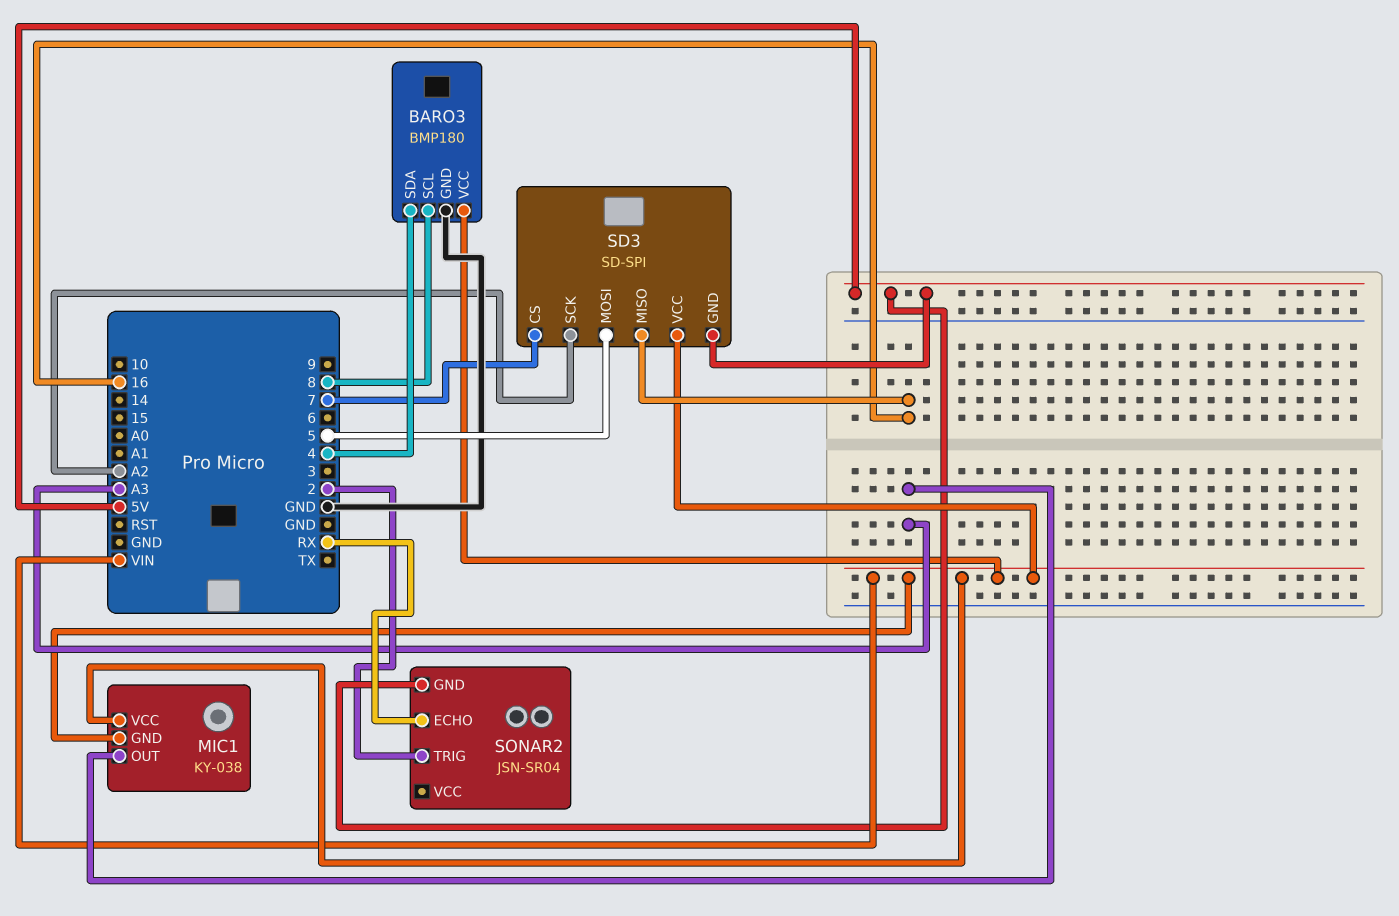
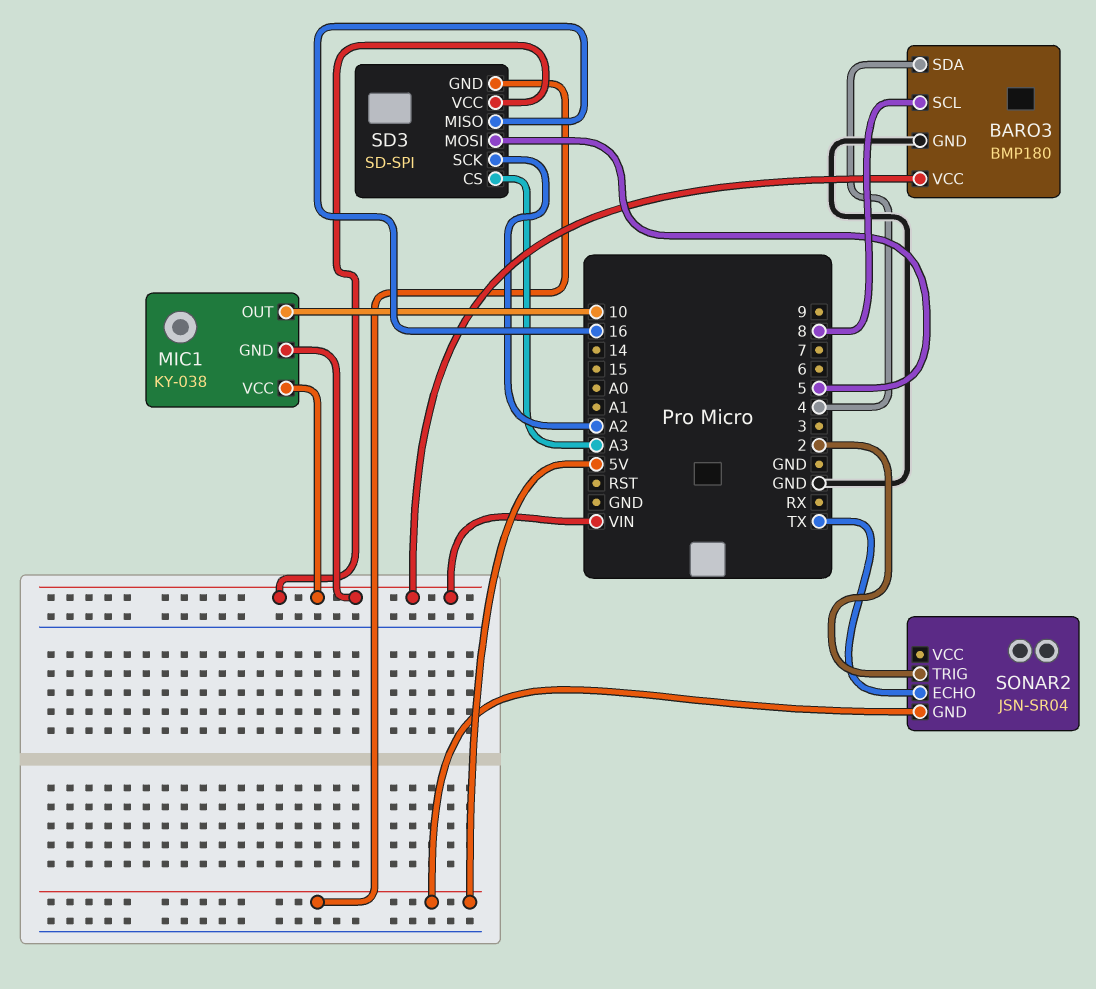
MIC1 pin OUT: A3 -> 10
SD3 pin CS: 7 -> A3
SONAR2 pin ECHO: RX -> TX

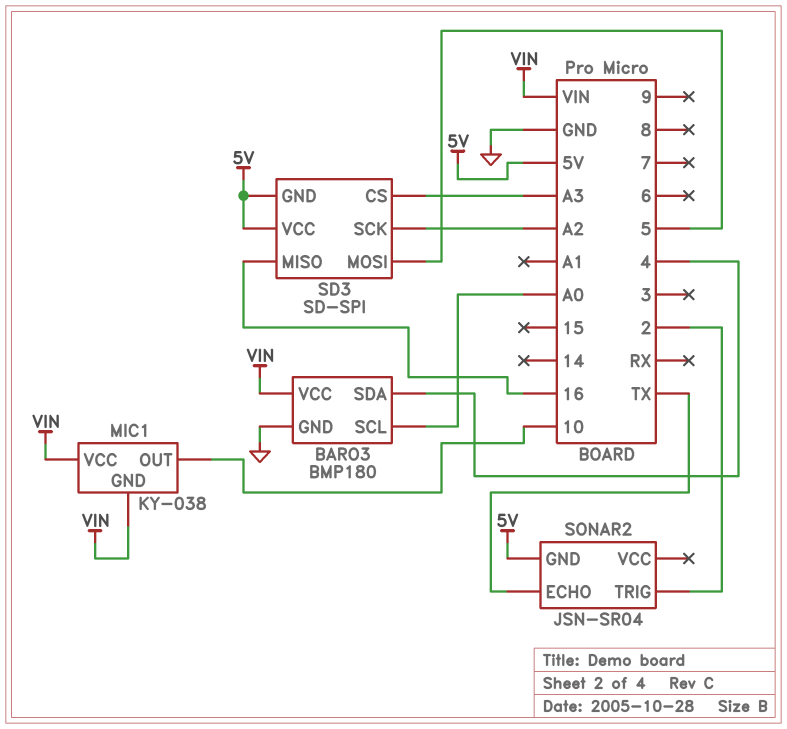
BARO3 pin SCL: 8 -> A0
SD3 pin VCC: VIN -> 5V

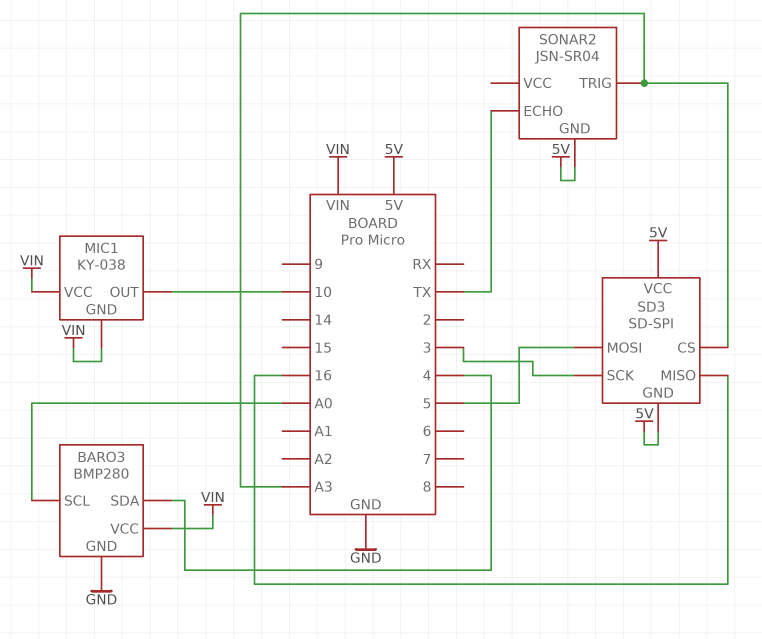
BARO3: BMP180 -> BMP280
SD3 pin SCK: A2 -> 3
SONAR2 pin TRIG: 2 -> A3

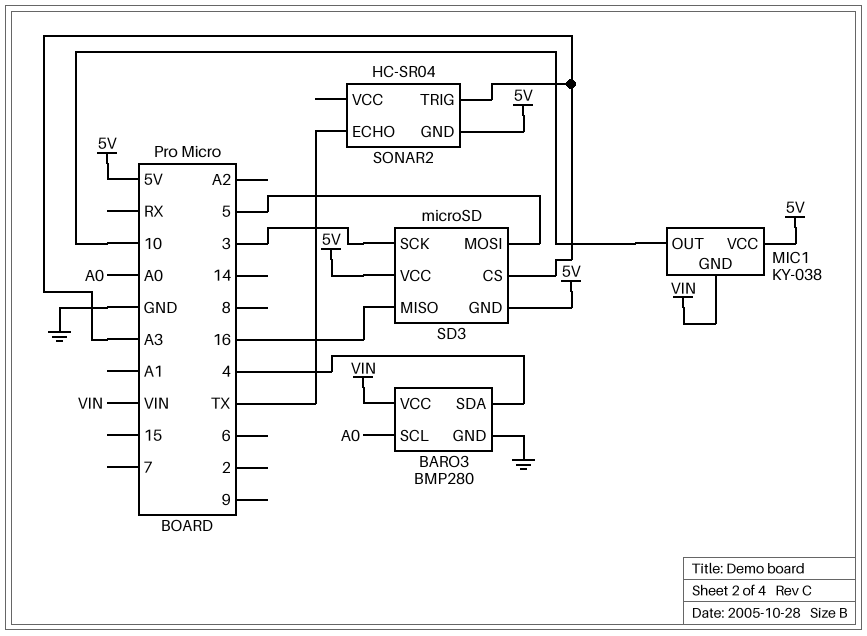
MIC1 pin VCC: VIN -> 5V
SD3: SD-SPI -> microSD
SONAR2: JSN-SR04 -> HC-SR04

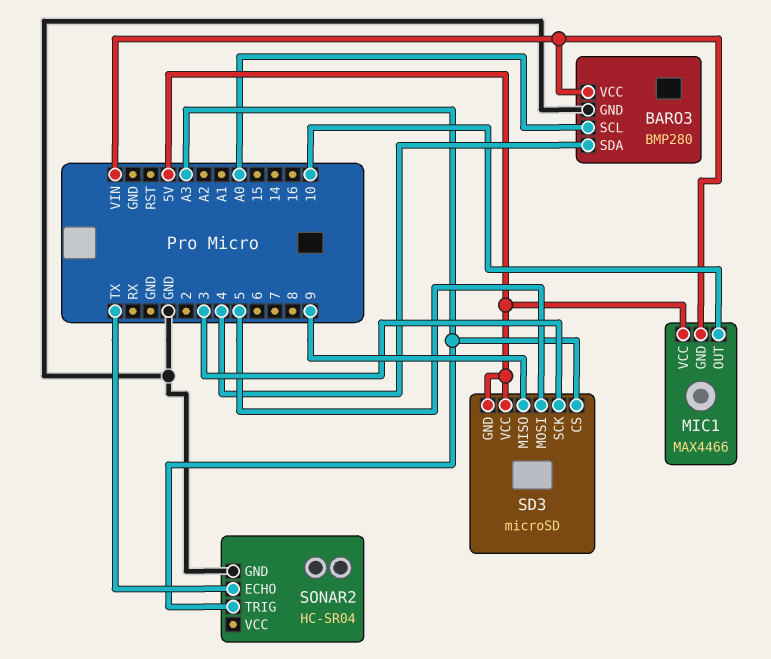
MIC1: KY-038 -> MAX4466
SD3 pin MISO: 16 -> 9
SONAR2 pin GND: 5V -> GND

